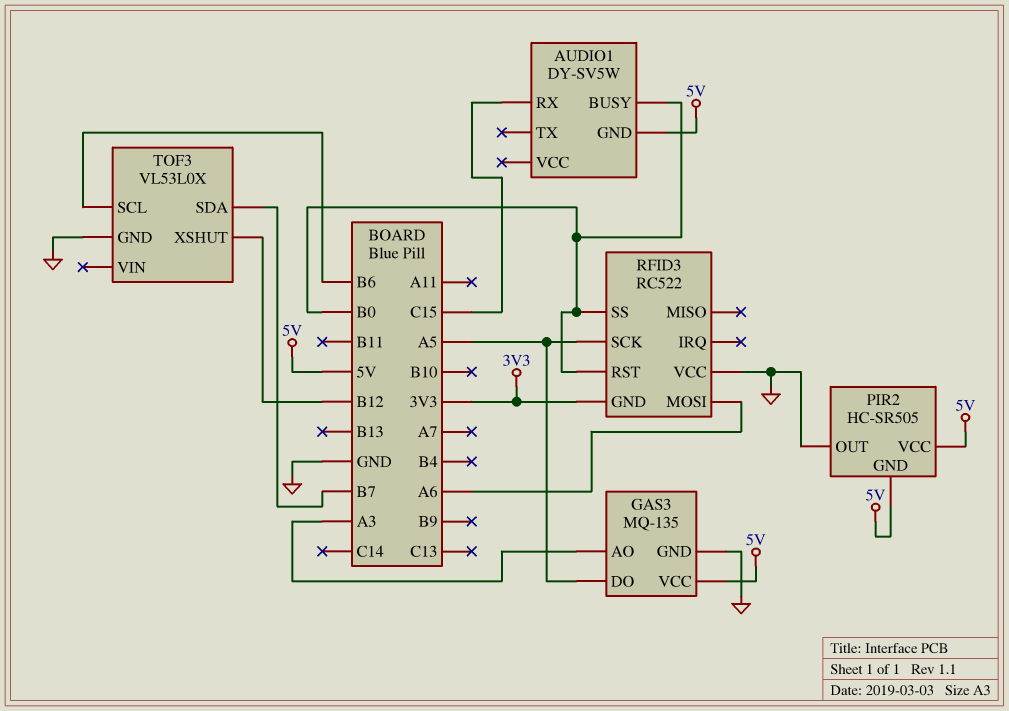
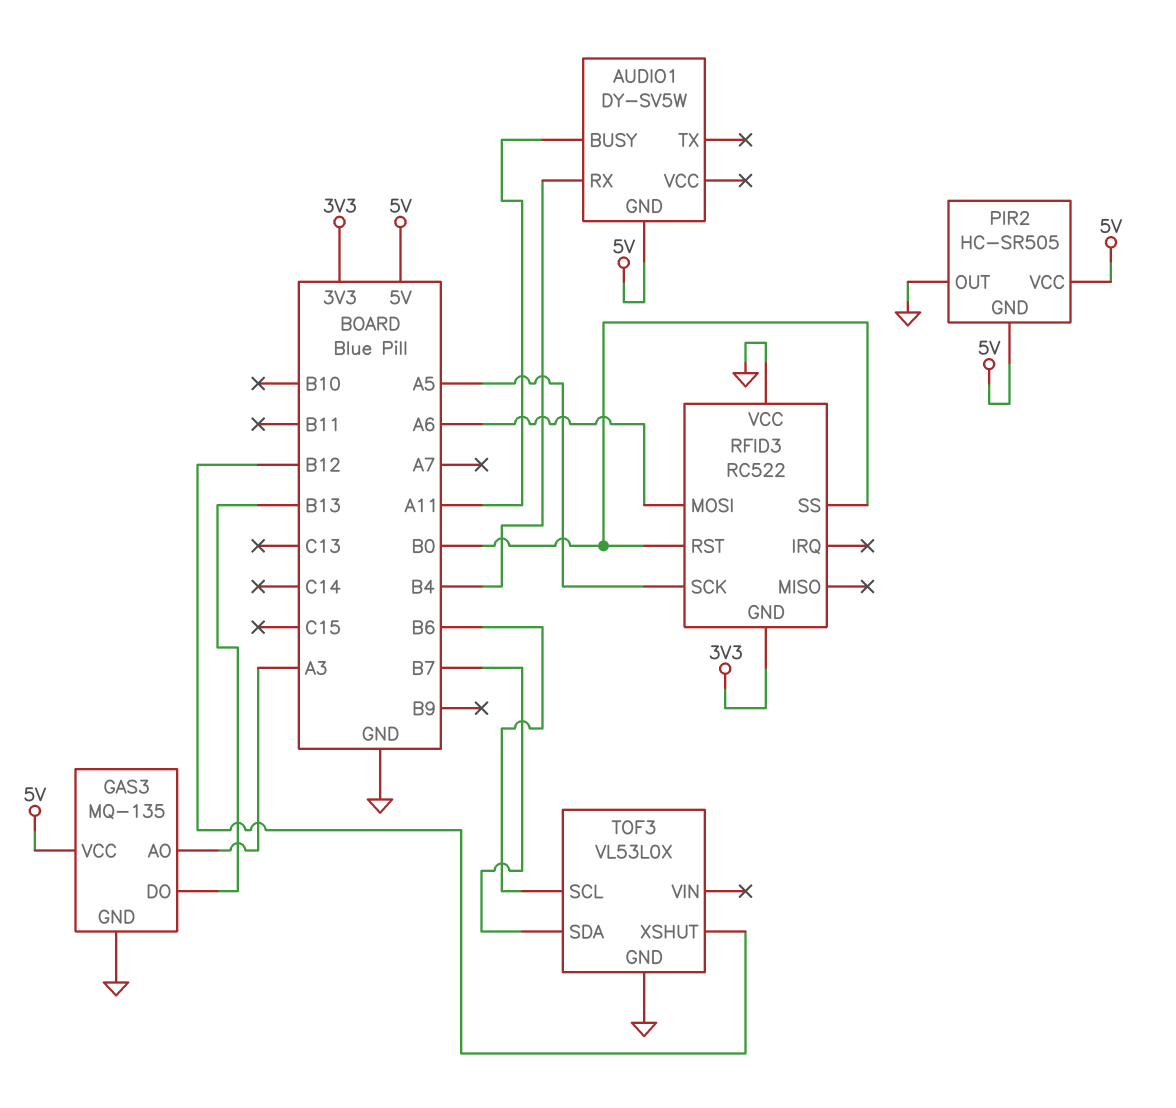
AUDIO1 pin BUSY: B0 -> A11
AUDIO1 pin RX: C15 -> B4
GAS3 pin DO: A5 -> B13

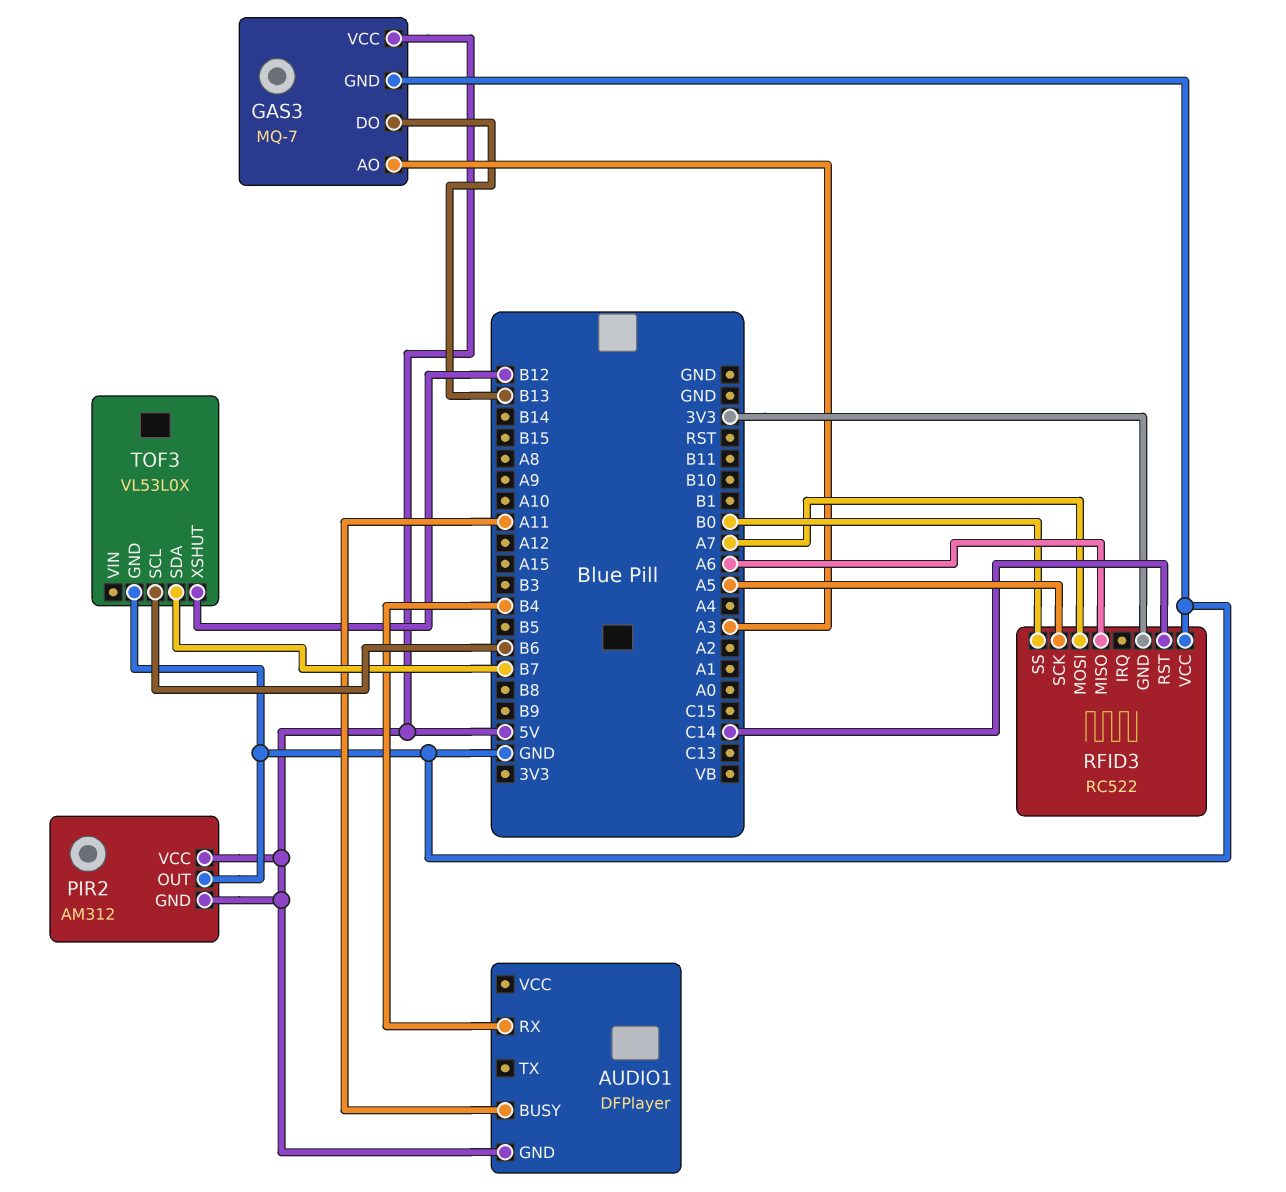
AUDIO1: DY-SV5W -> DFPlayer
GAS3: MQ-135 -> MQ-7
PIR2: HC-SR505 -> AM312
RFID3 pin MISO: none -> A6
RFID3 pin MOSI: A6 -> A7
RFID3 pin RST: B0 -> C14

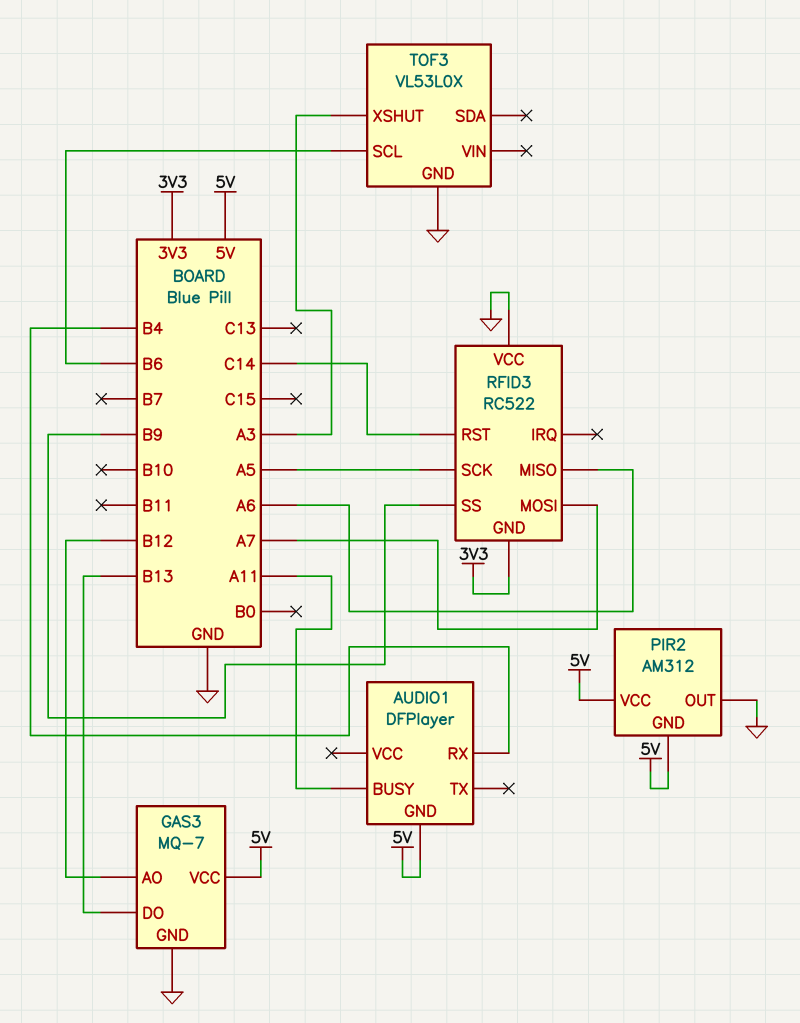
GAS3 pin AO: A3 -> B12
RFID3 pin SS: B0 -> B9
TOF3 pin SDA: B7 -> none
TOF3 pin XSHUT: B12 -> A3

